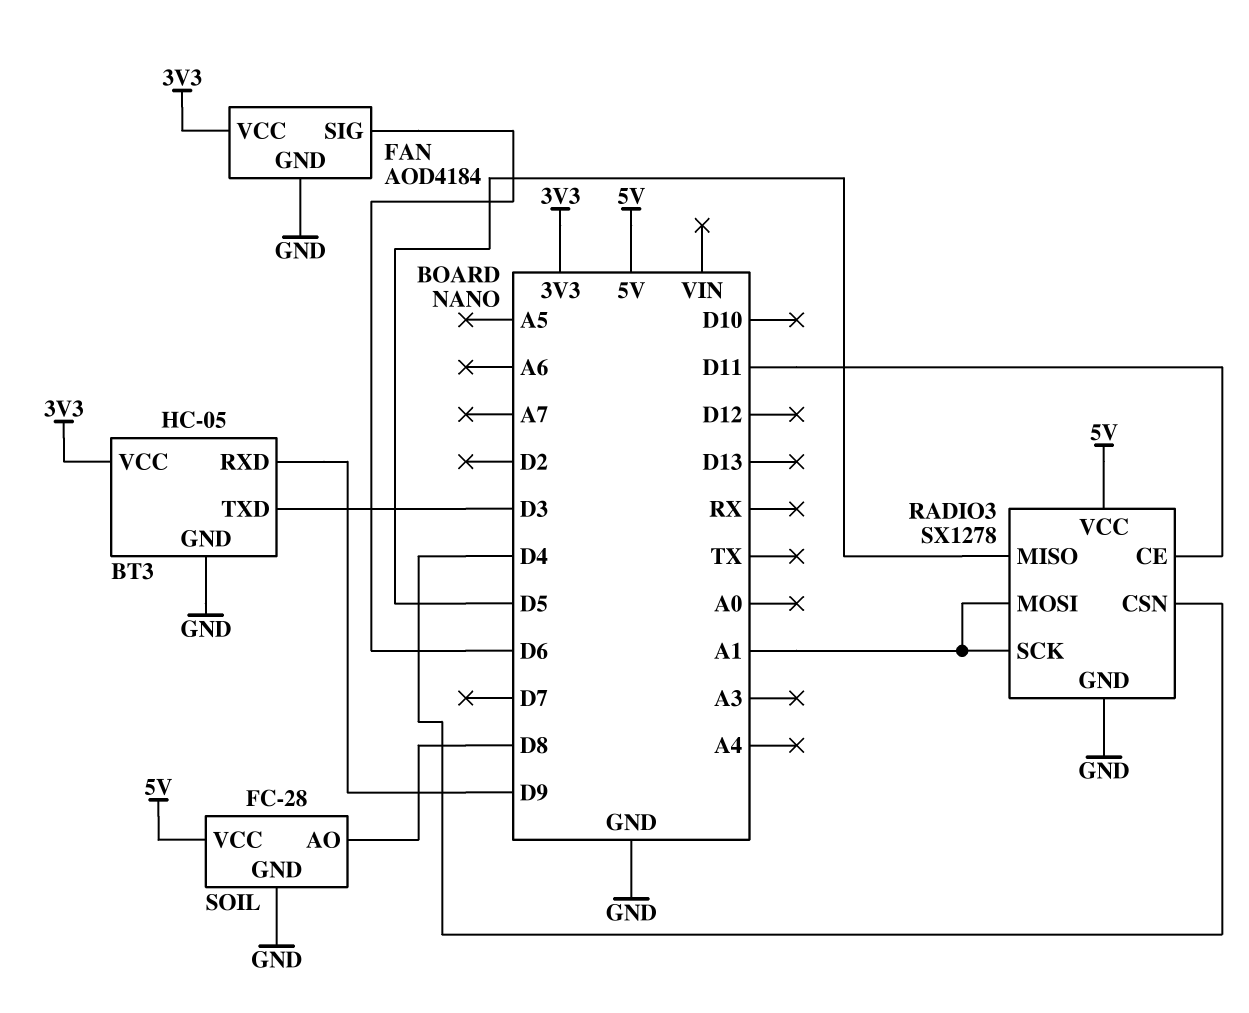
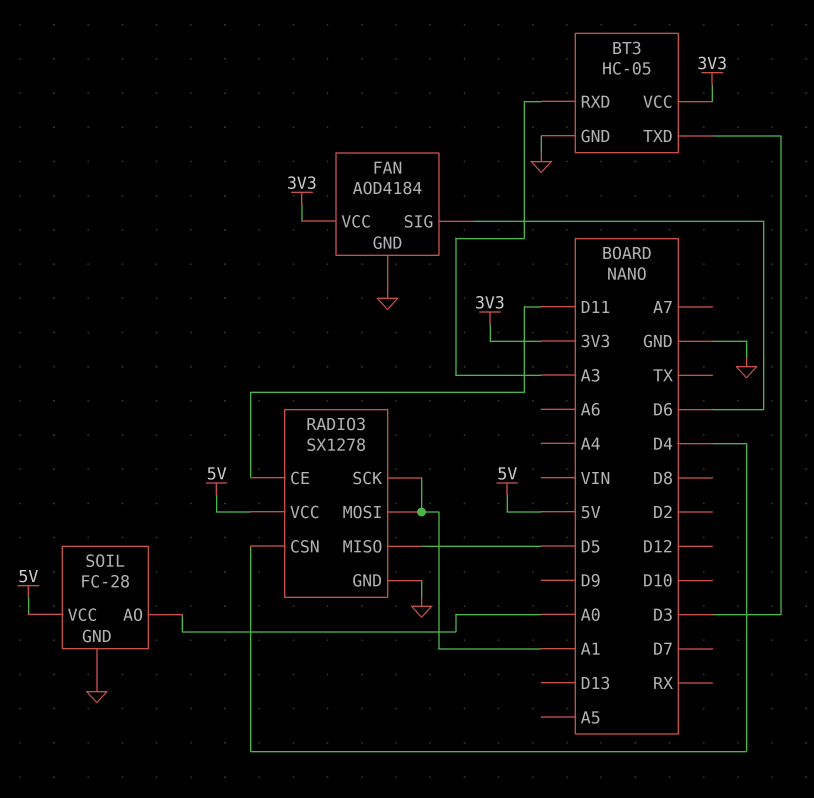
BT3 pin RXD: D9 -> A3
SOIL pin AO: D8 -> A0

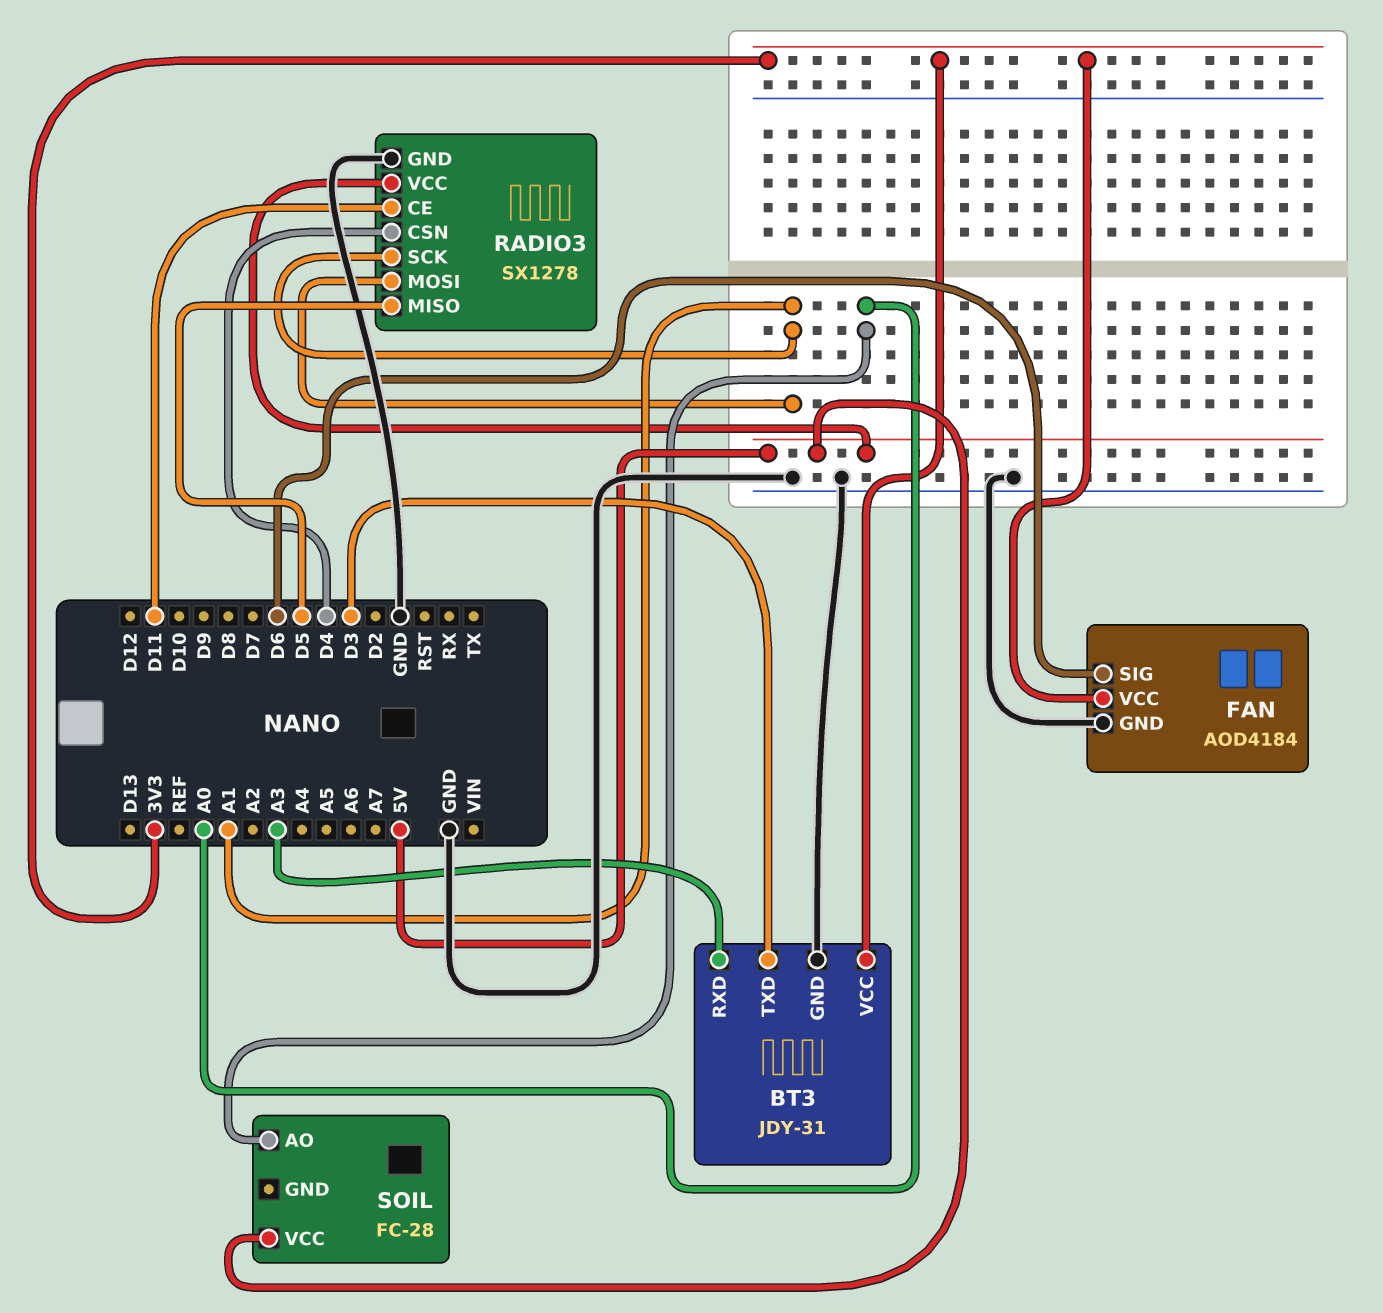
BT3: HC-05 -> JDY-31
SOIL pin GND: GND -> none

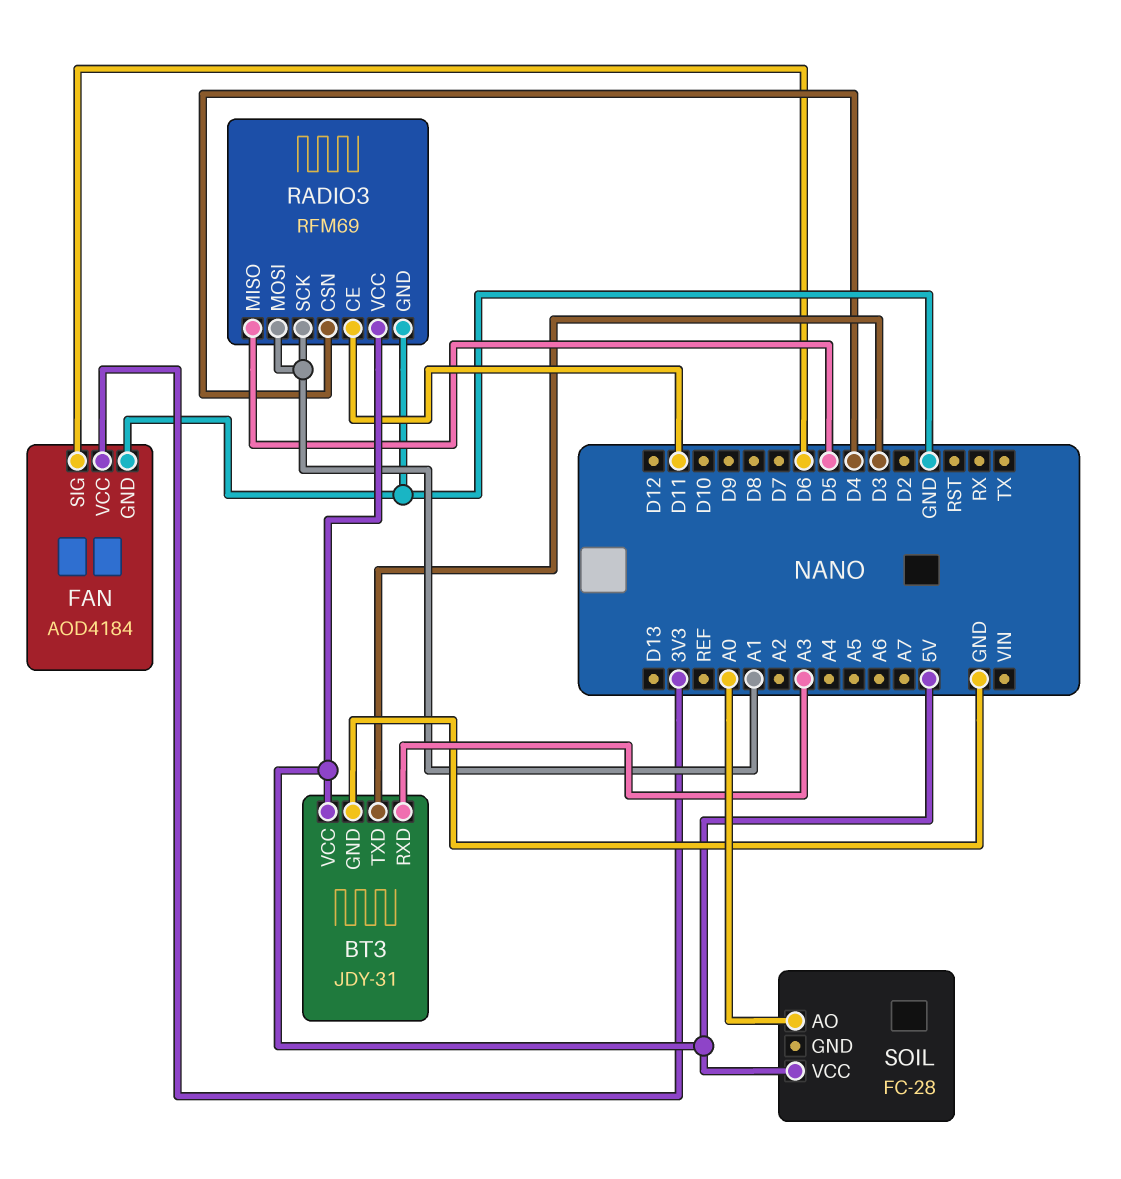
BT3 pin VCC: 3V3 -> 5V
RADIO3: SX1278 -> RFM69

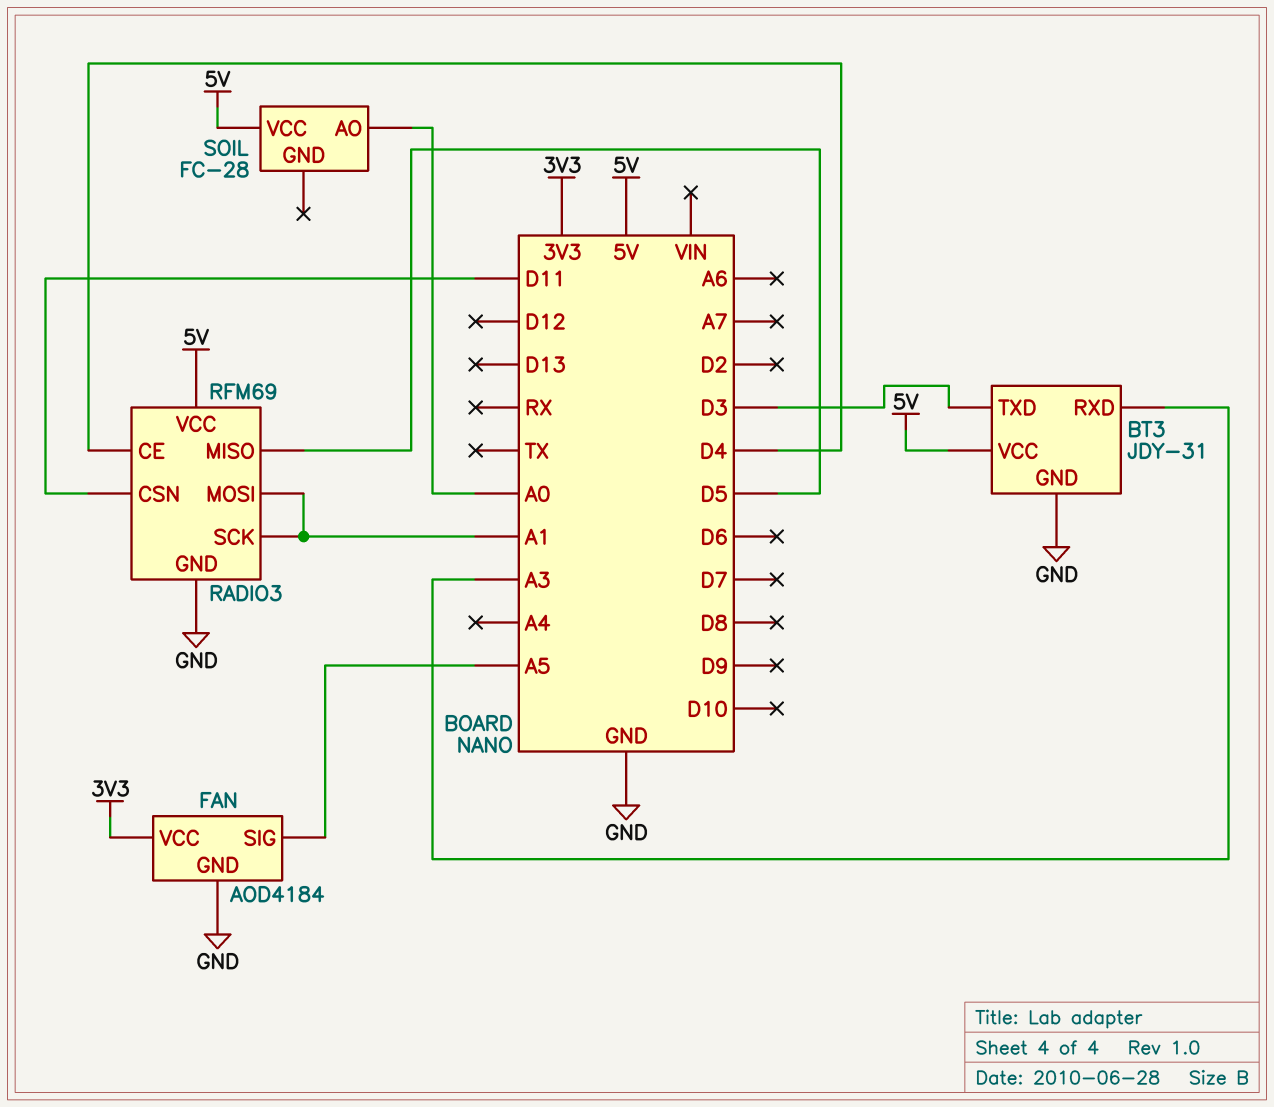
FAN pin SIG: D6 -> A5
RADIO3 pin CE: D11 -> D4
RADIO3 pin CSN: D4 -> D11

